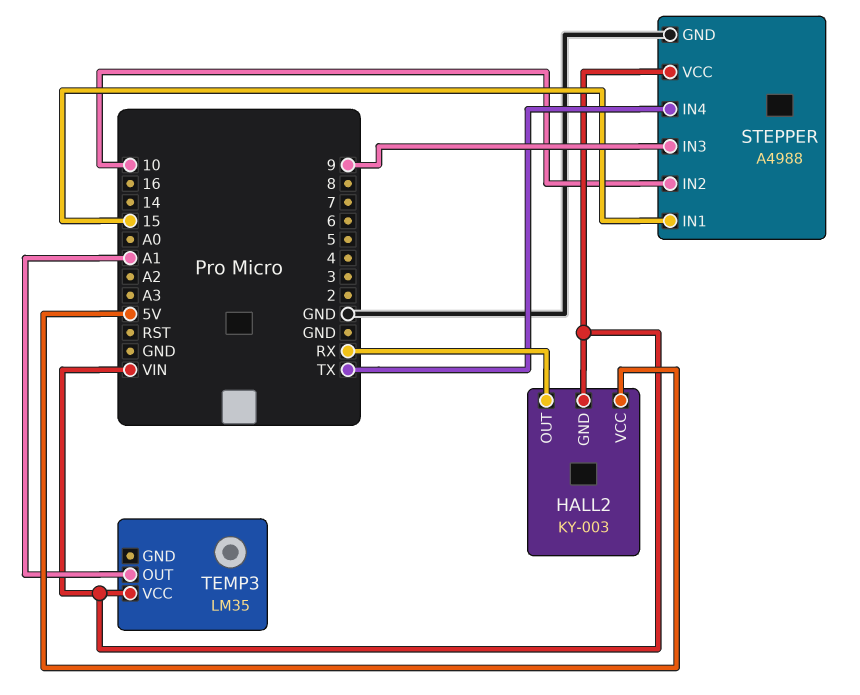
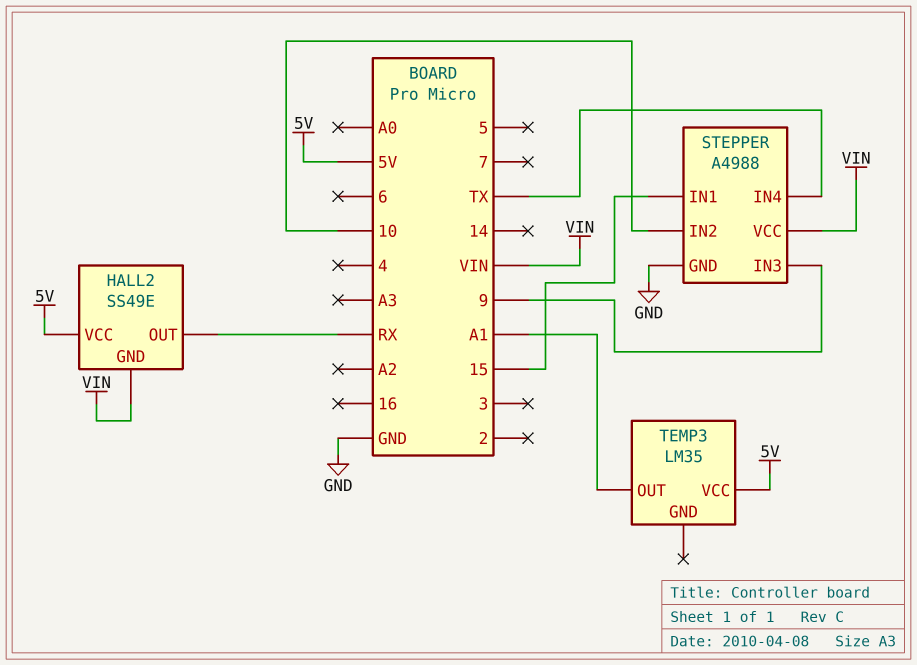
HALL2: KY-003 -> SS49E
TEMP3 pin VCC: VIN -> 5V

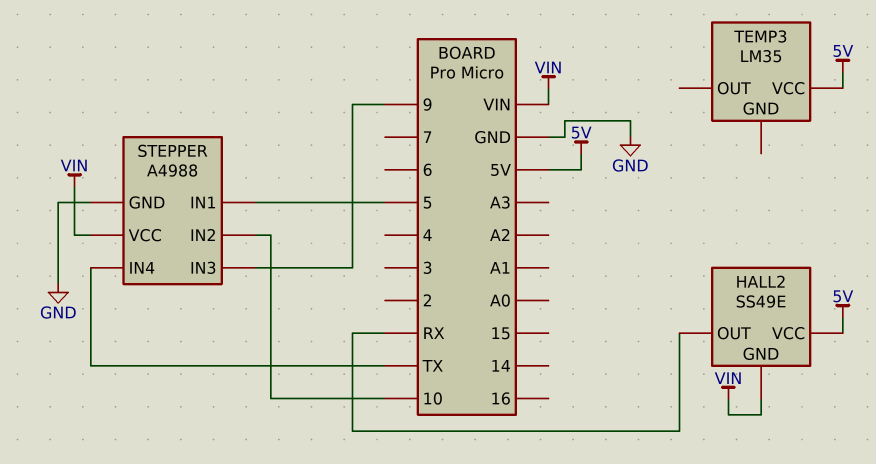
STEPPER pin IN1: 15 -> 5
TEMP3 pin OUT: A1 -> none

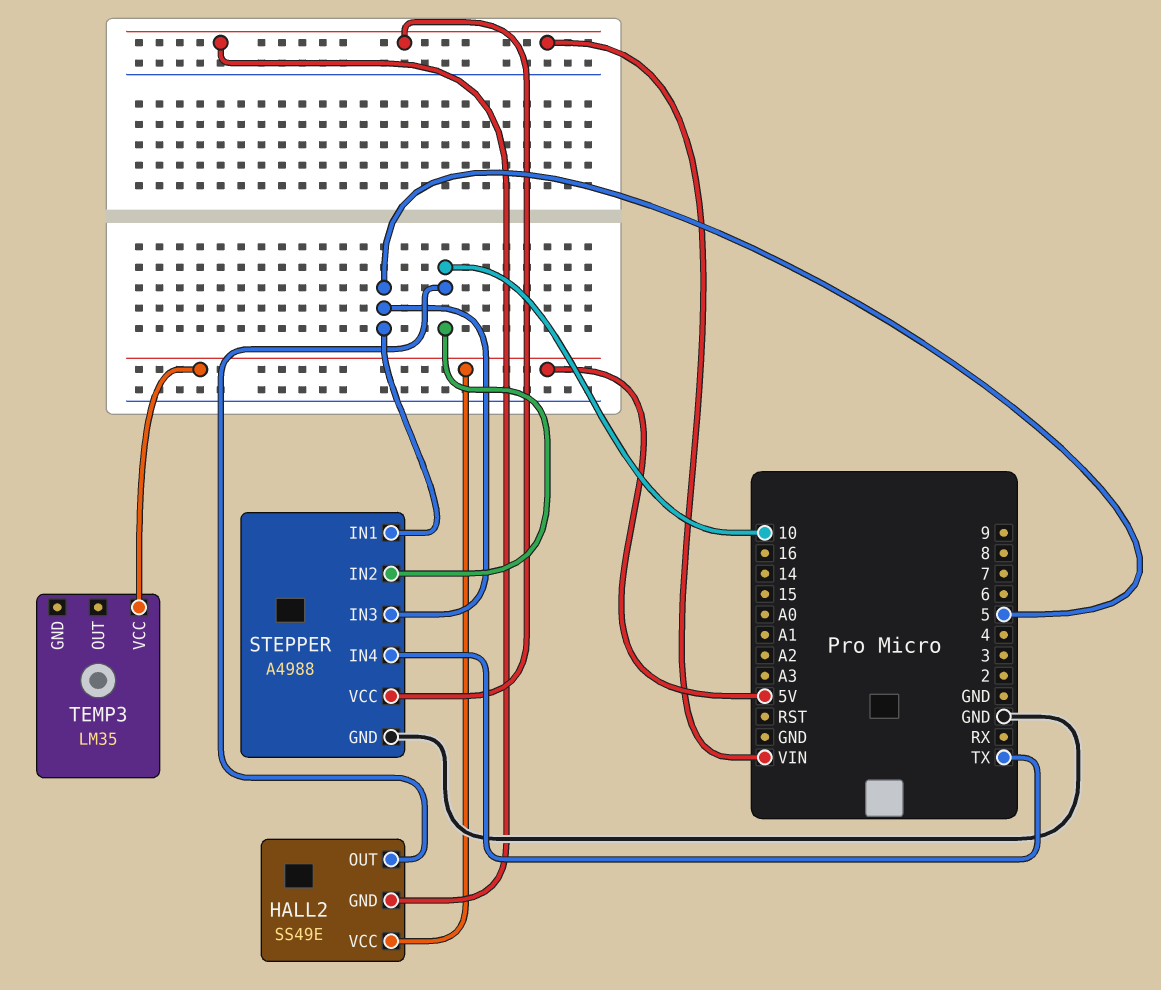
HALL2 pin OUT: RX -> 10
STEPPER pin IN3: 9 -> 5

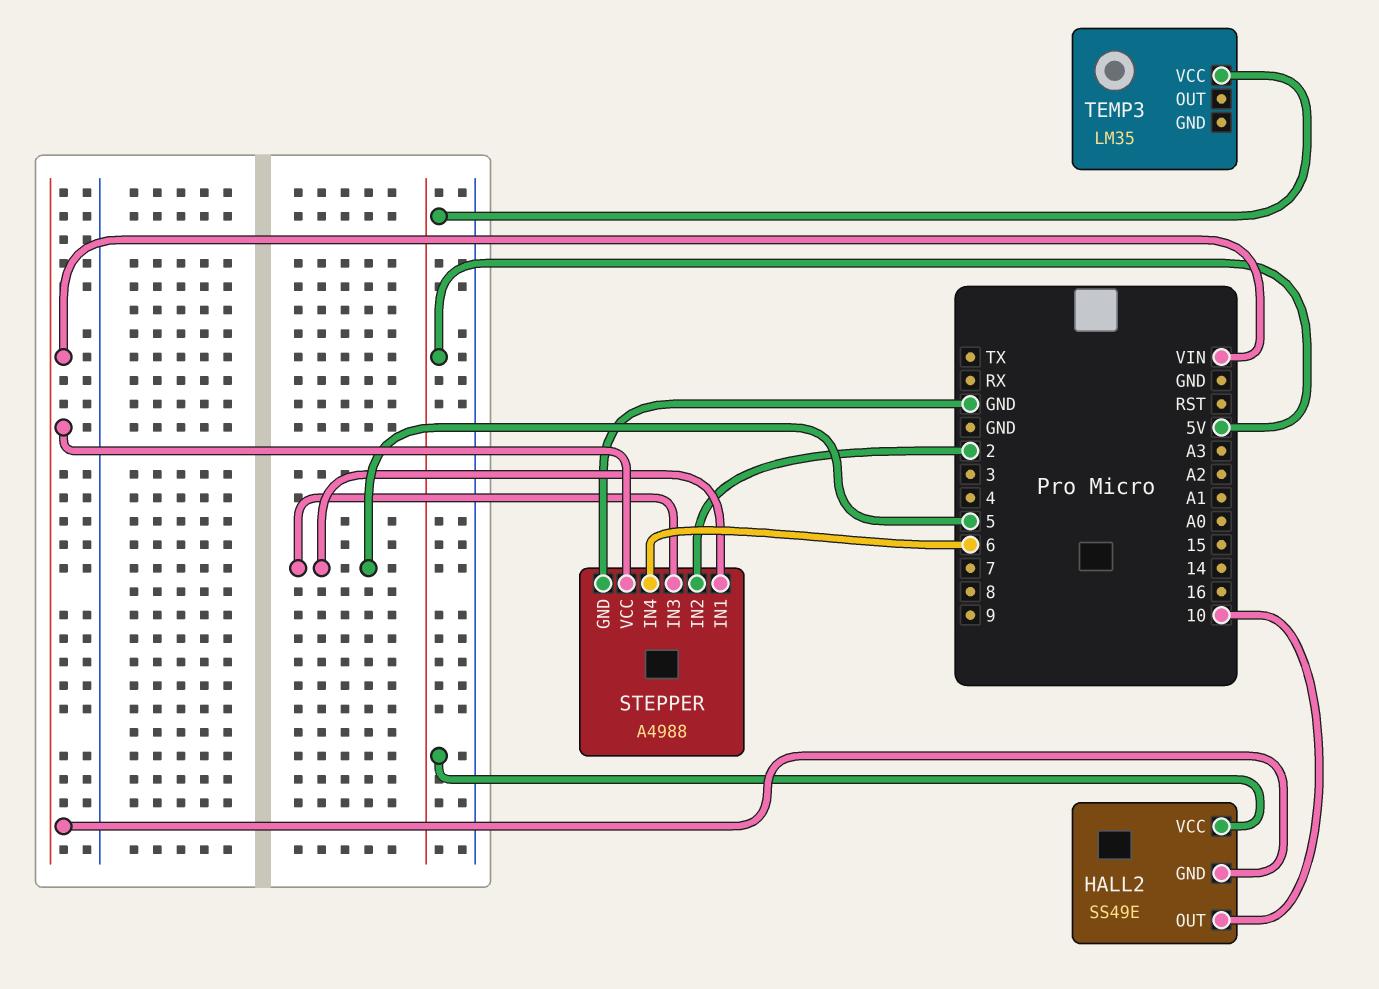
STEPPER pin IN2: 10 -> 2
STEPPER pin IN4: TX -> 6

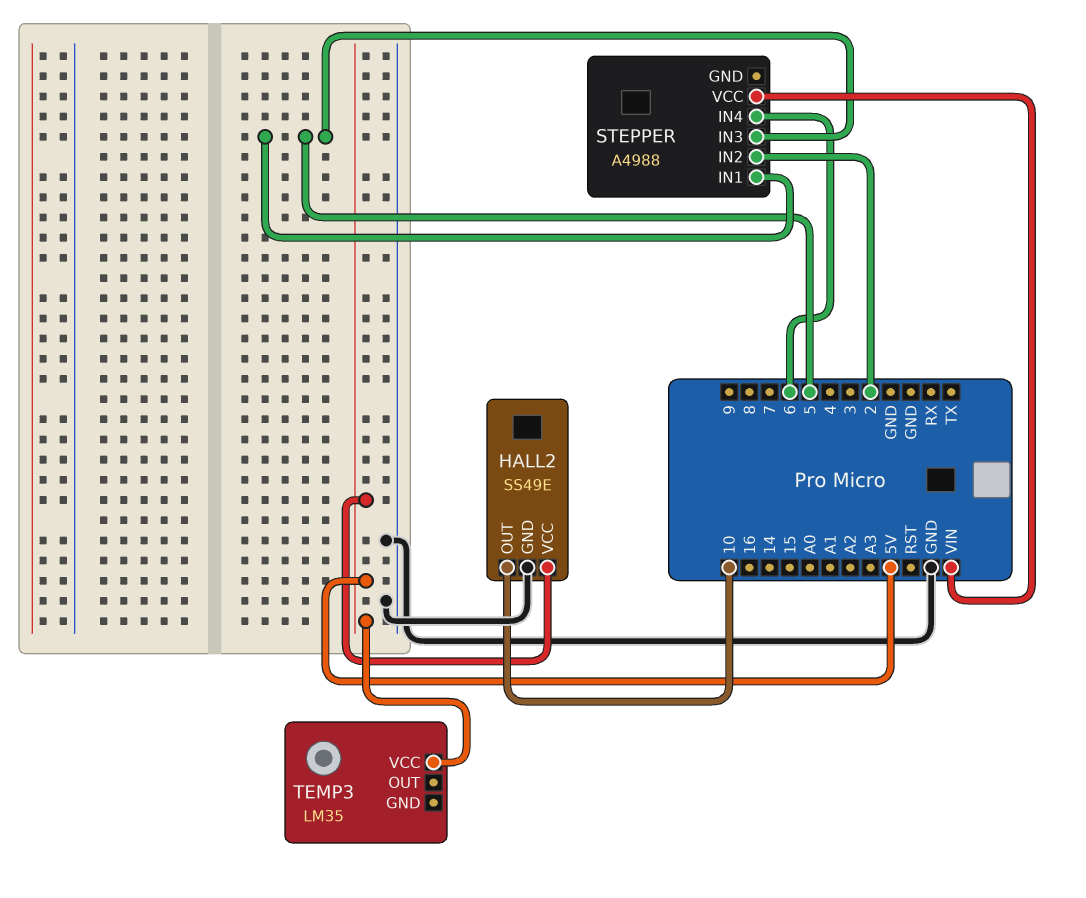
HALL2 pin GND: VIN -> GND
STEPPER pin GND: GND -> none

